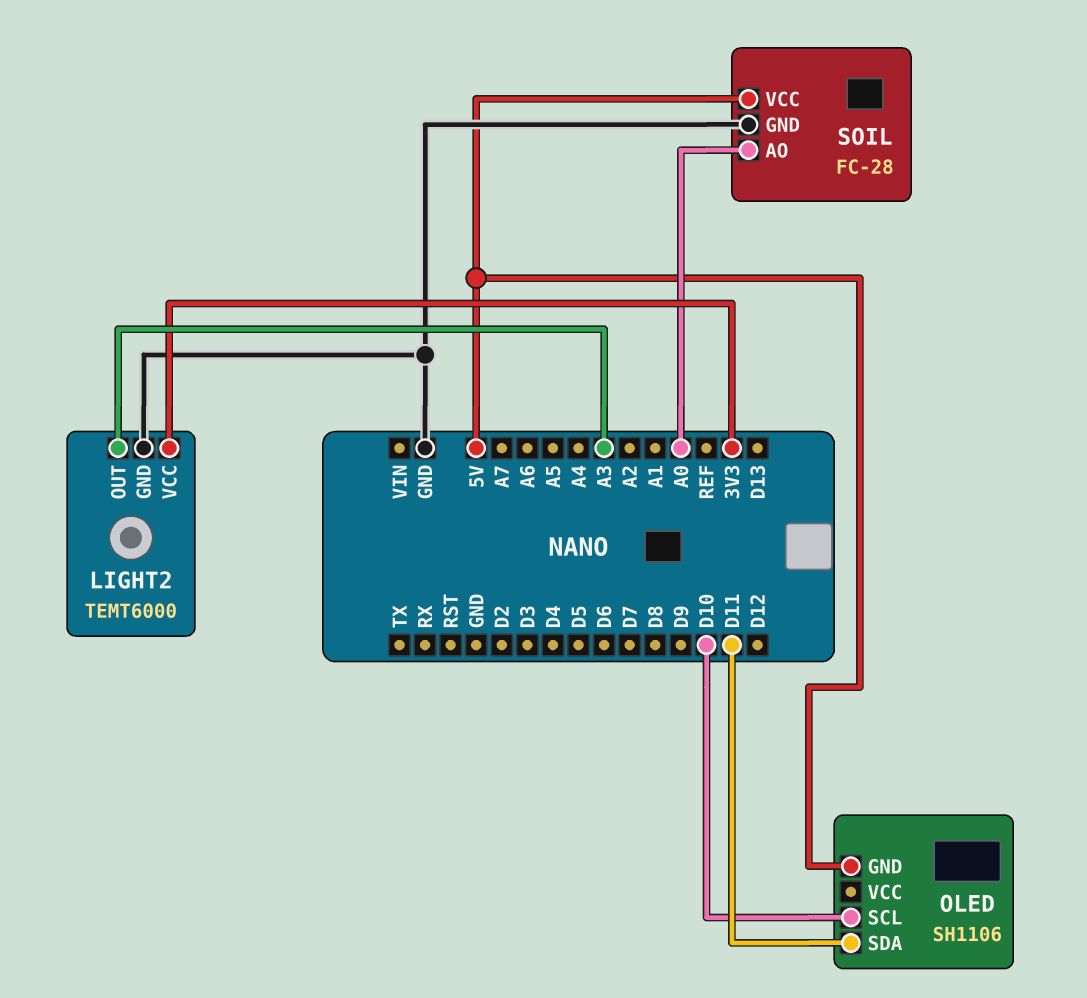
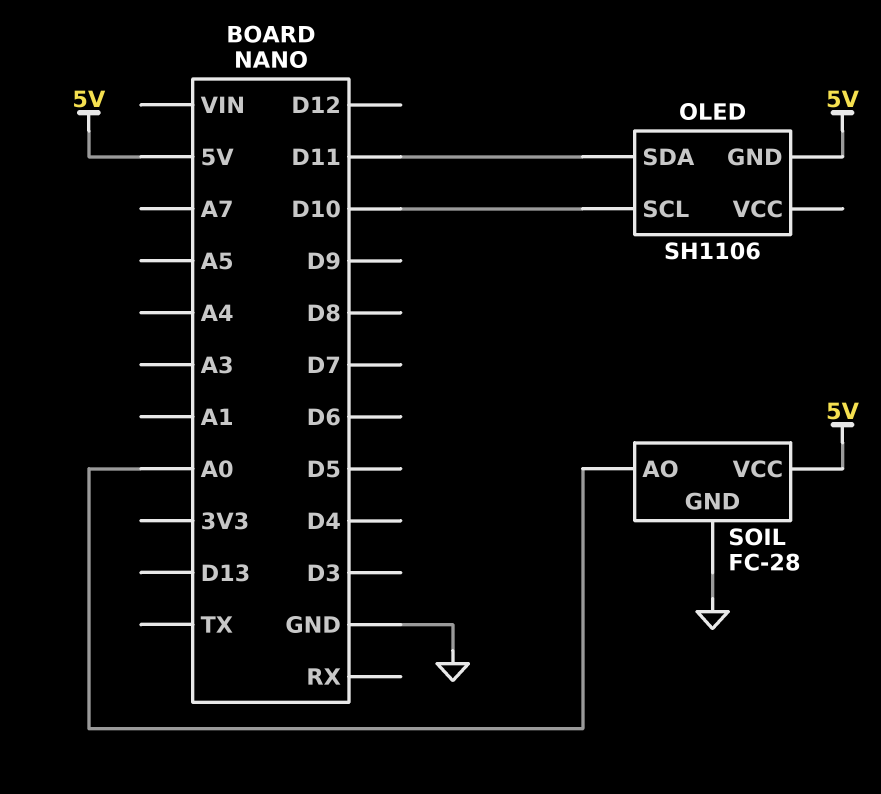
LIGHT2: TEMT6000 -> none
LIGHT2 pin GND: GND -> none
LIGHT2 pin OUT: A3 -> none
LIGHT2 pin VCC: 3V3 -> none

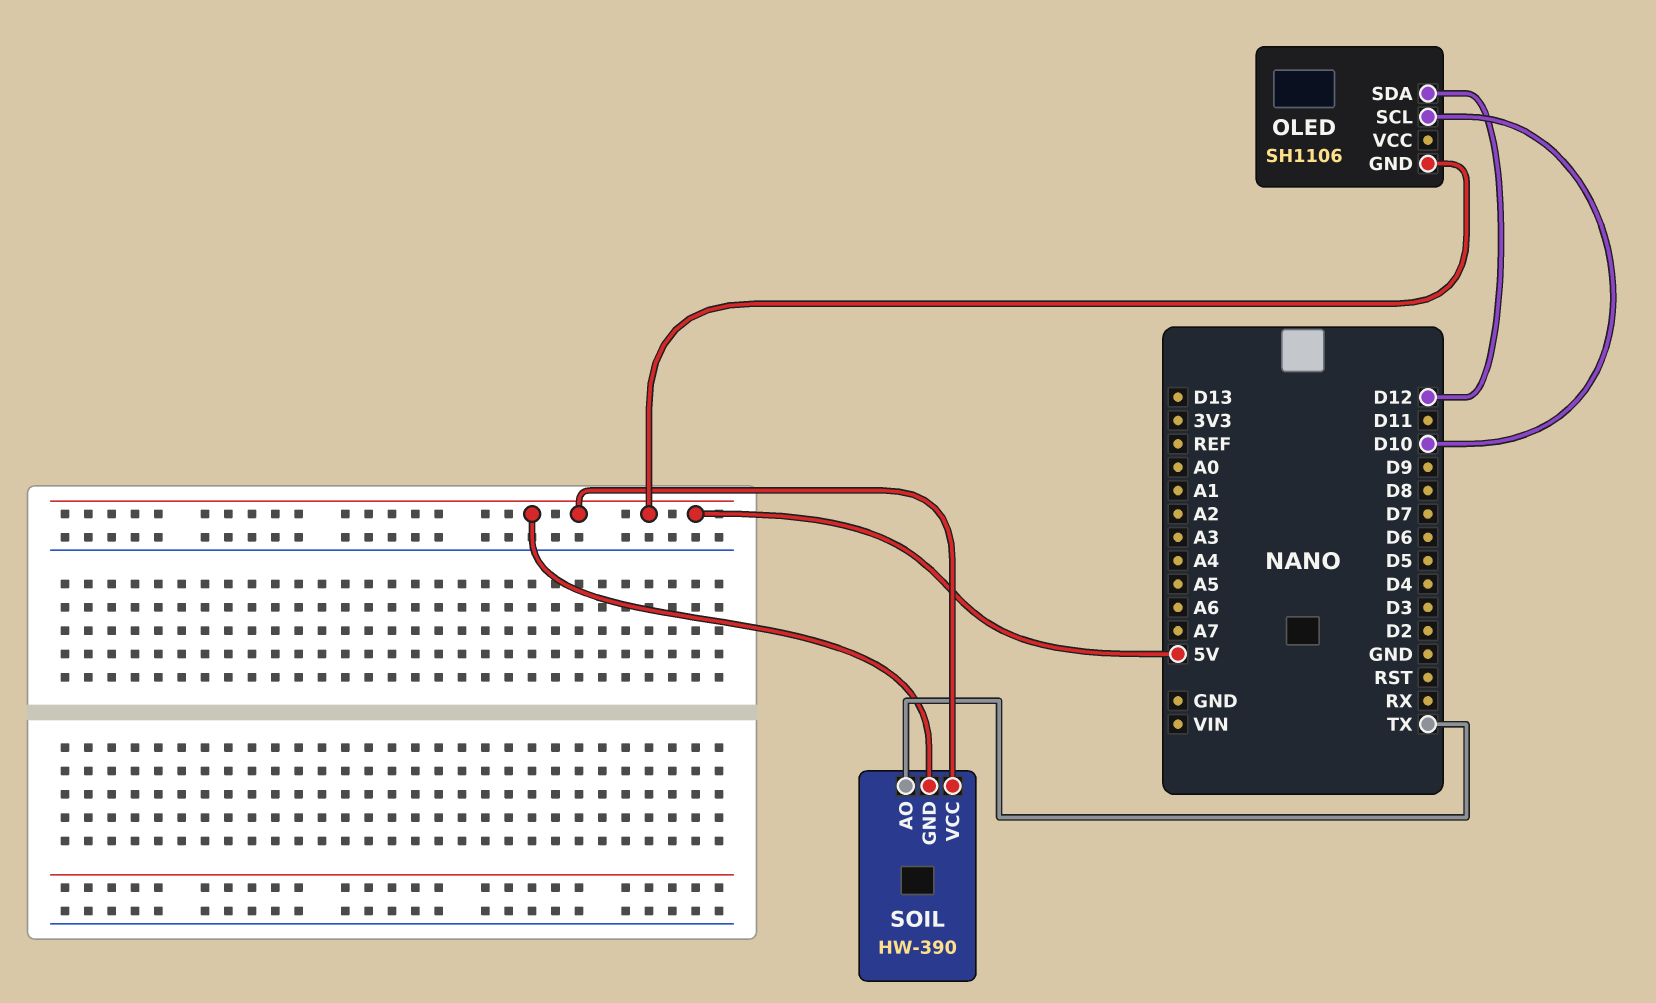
OLED pin SDA: D11 -> D12
SOIL: FC-28 -> HW-390
SOIL pin AO: A0 -> TX
SOIL pin GND: GND -> 5V

